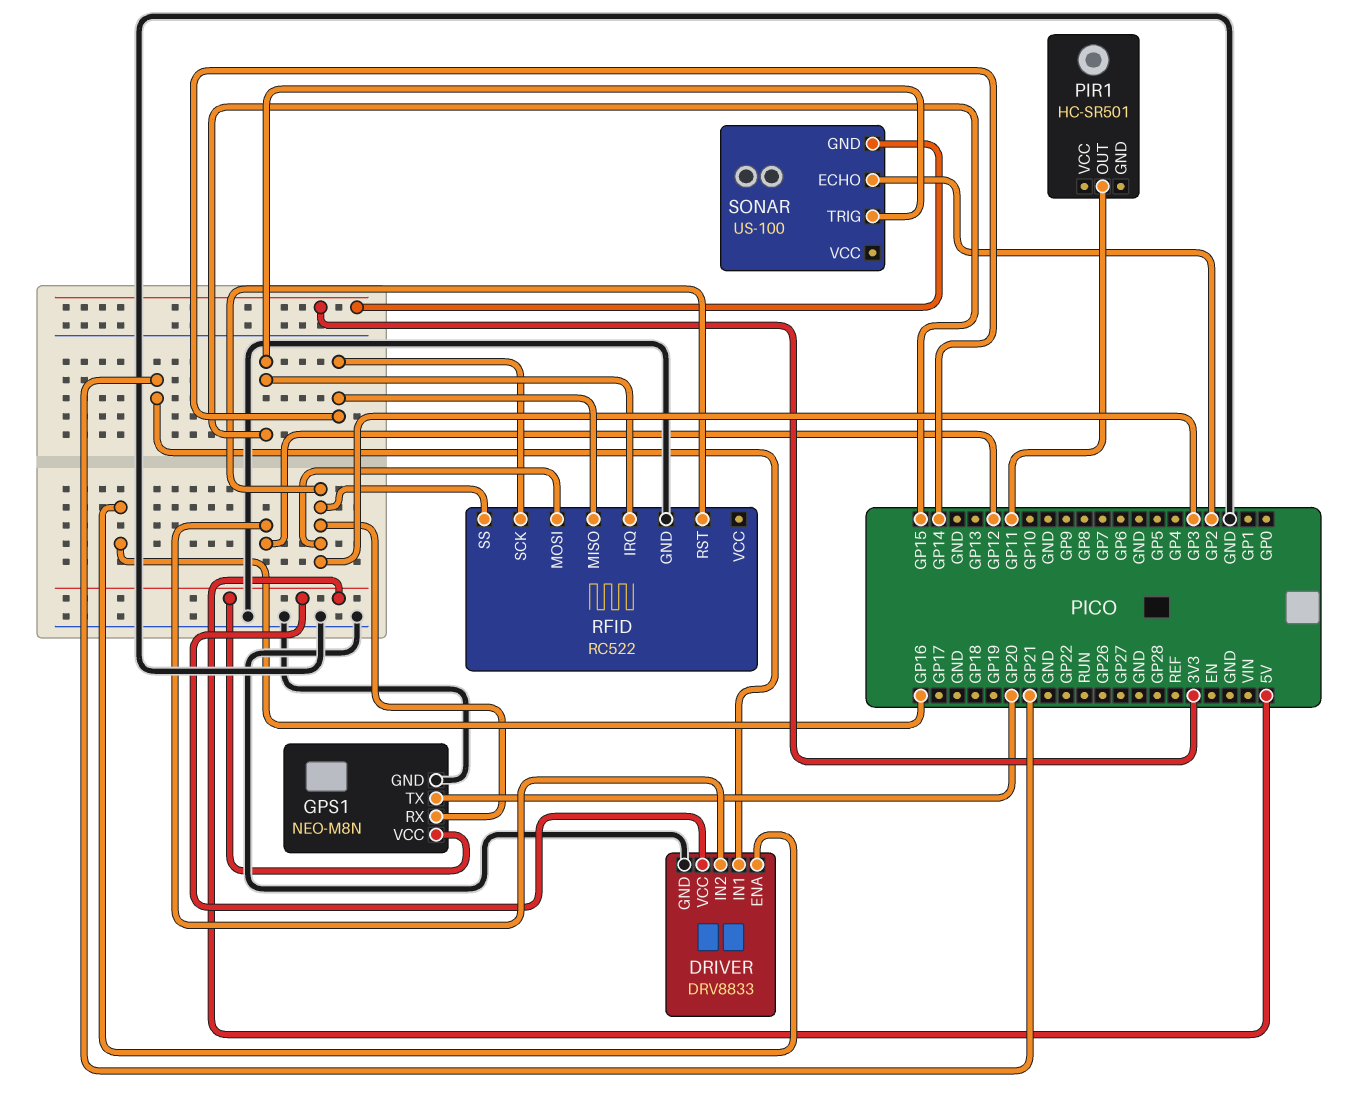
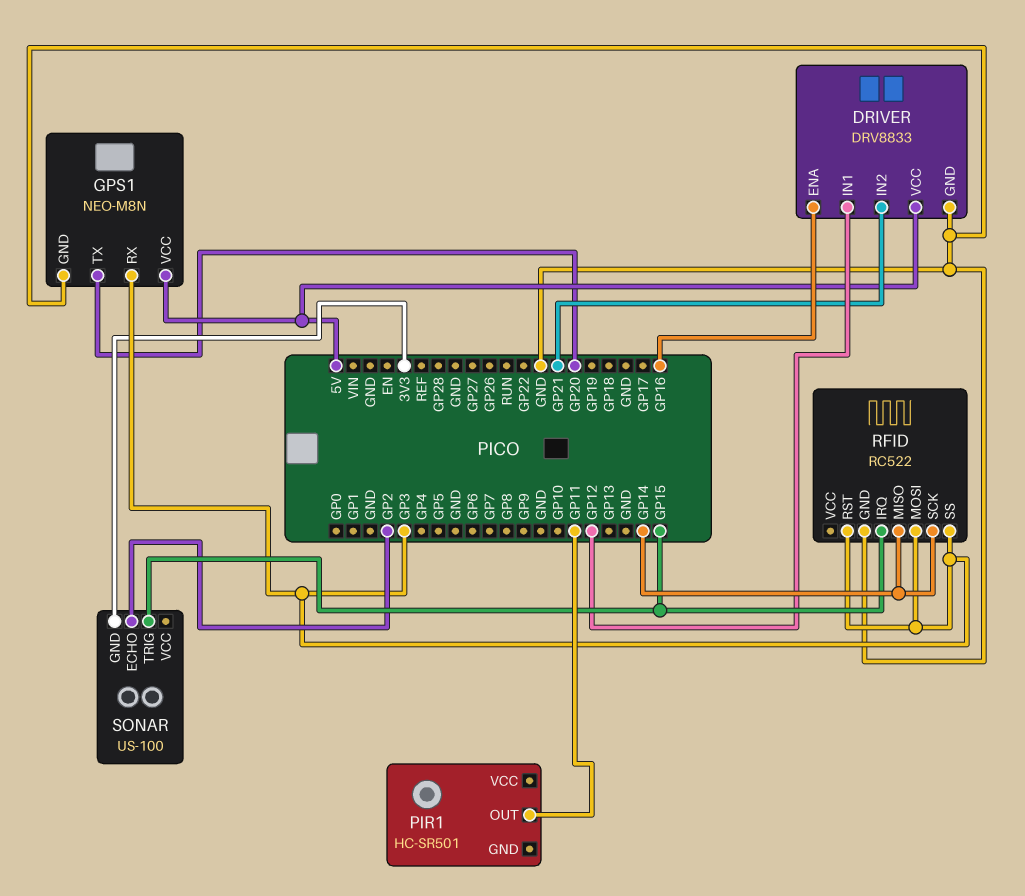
DRIVER pin IN1: GP21 -> GP12
DRIVER pin IN2: GP12 -> GP21

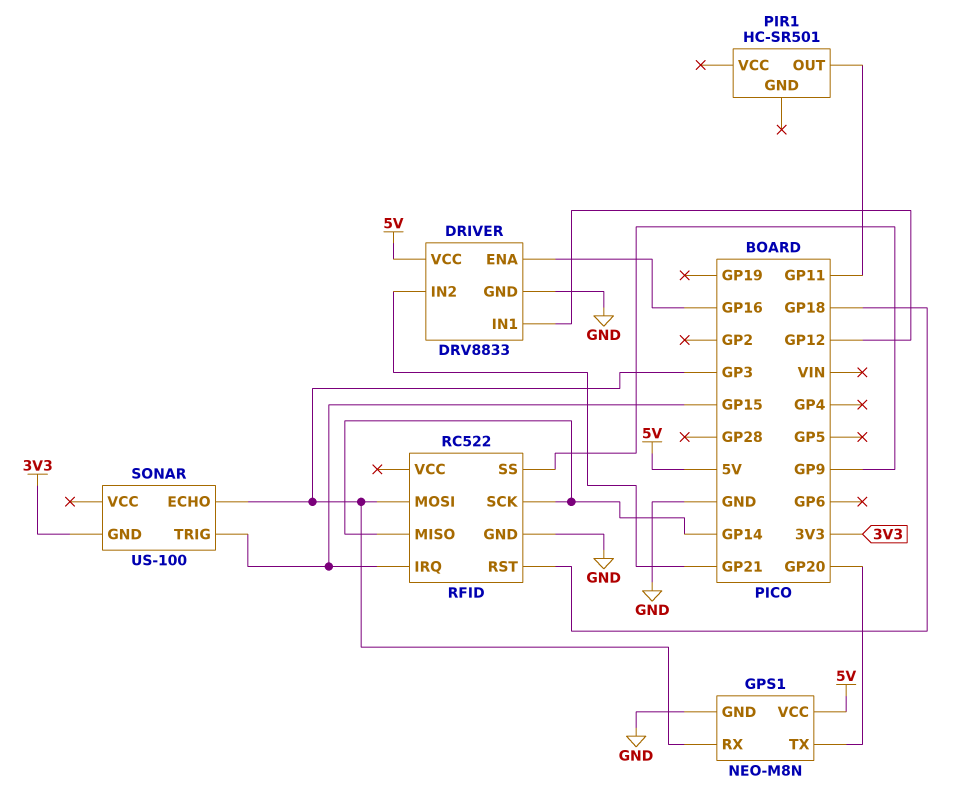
RFID pin RST: GP3 -> GP18
RFID pin SS: GP3 -> GP9
SONAR pin ECHO: GP2 -> GP3

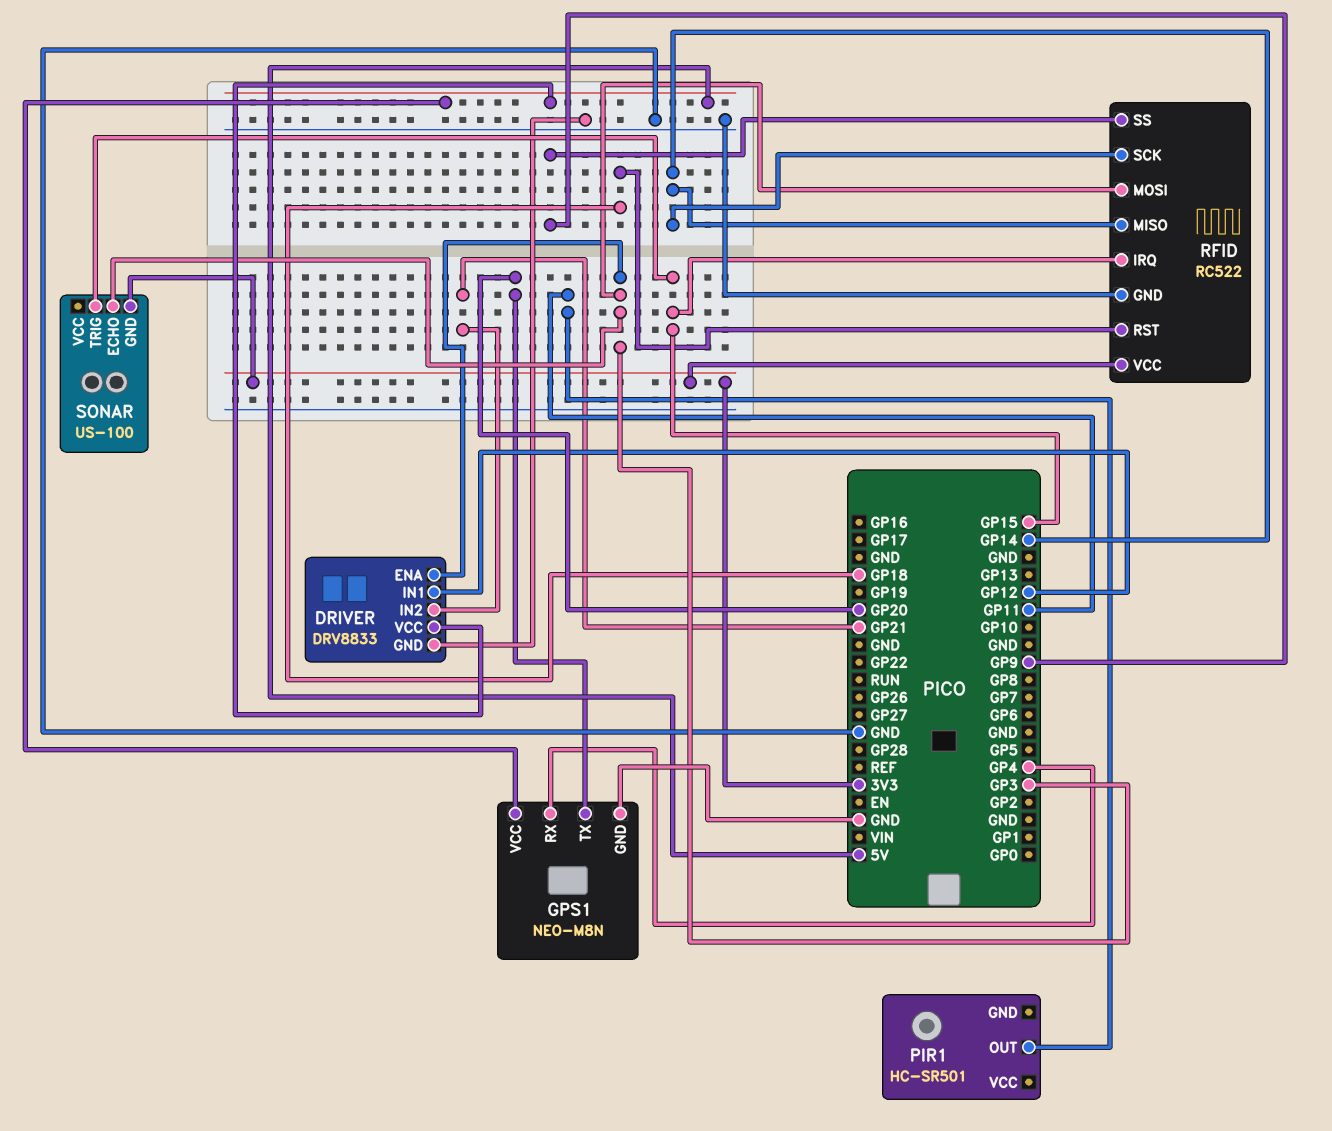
DRIVER pin ENA: GP16 -> GP3
GPS1 pin RX: GP3 -> GP4
RFID pin VCC: none -> 3V3

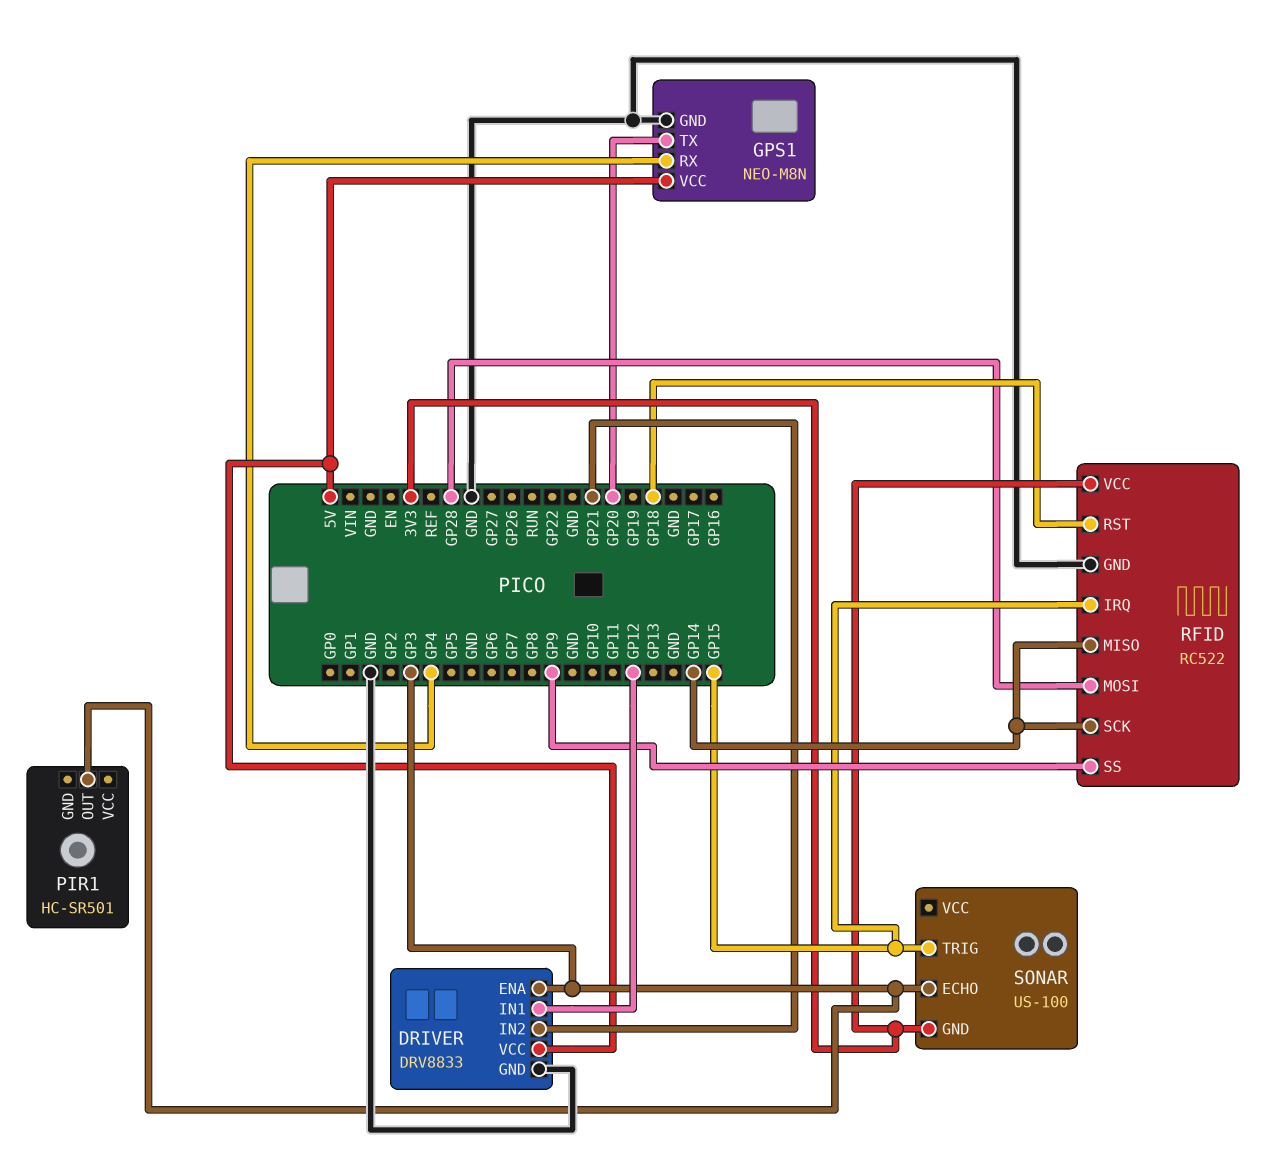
PIR1 pin OUT: GP11 -> GP3
RFID pin MOSI: GP3 -> GP28

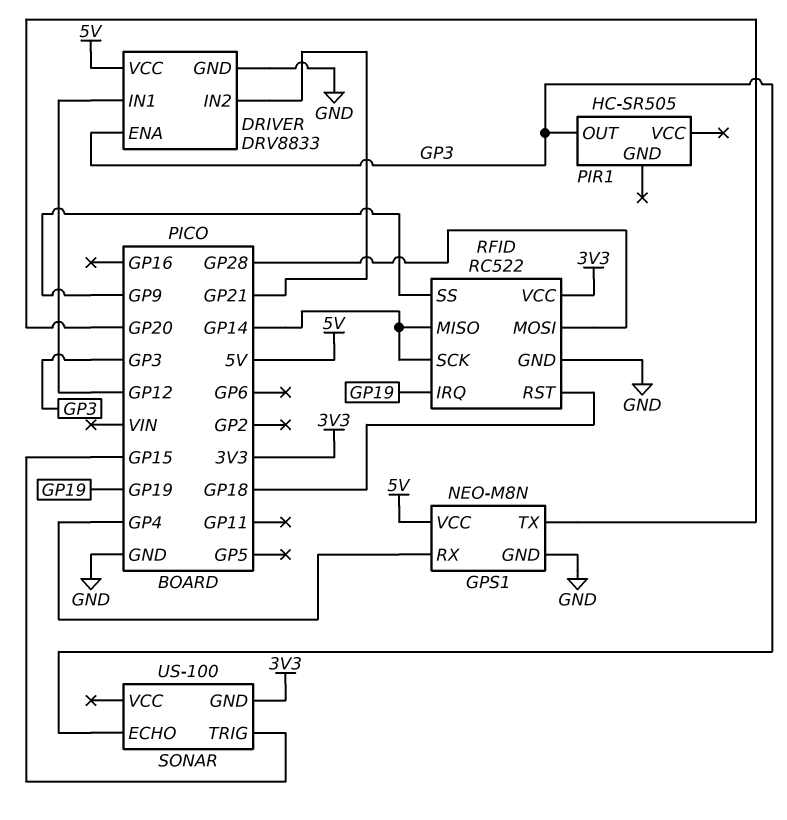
PIR1: HC-SR501 -> HC-SR505
RFID pin IRQ: GP15 -> GP19

